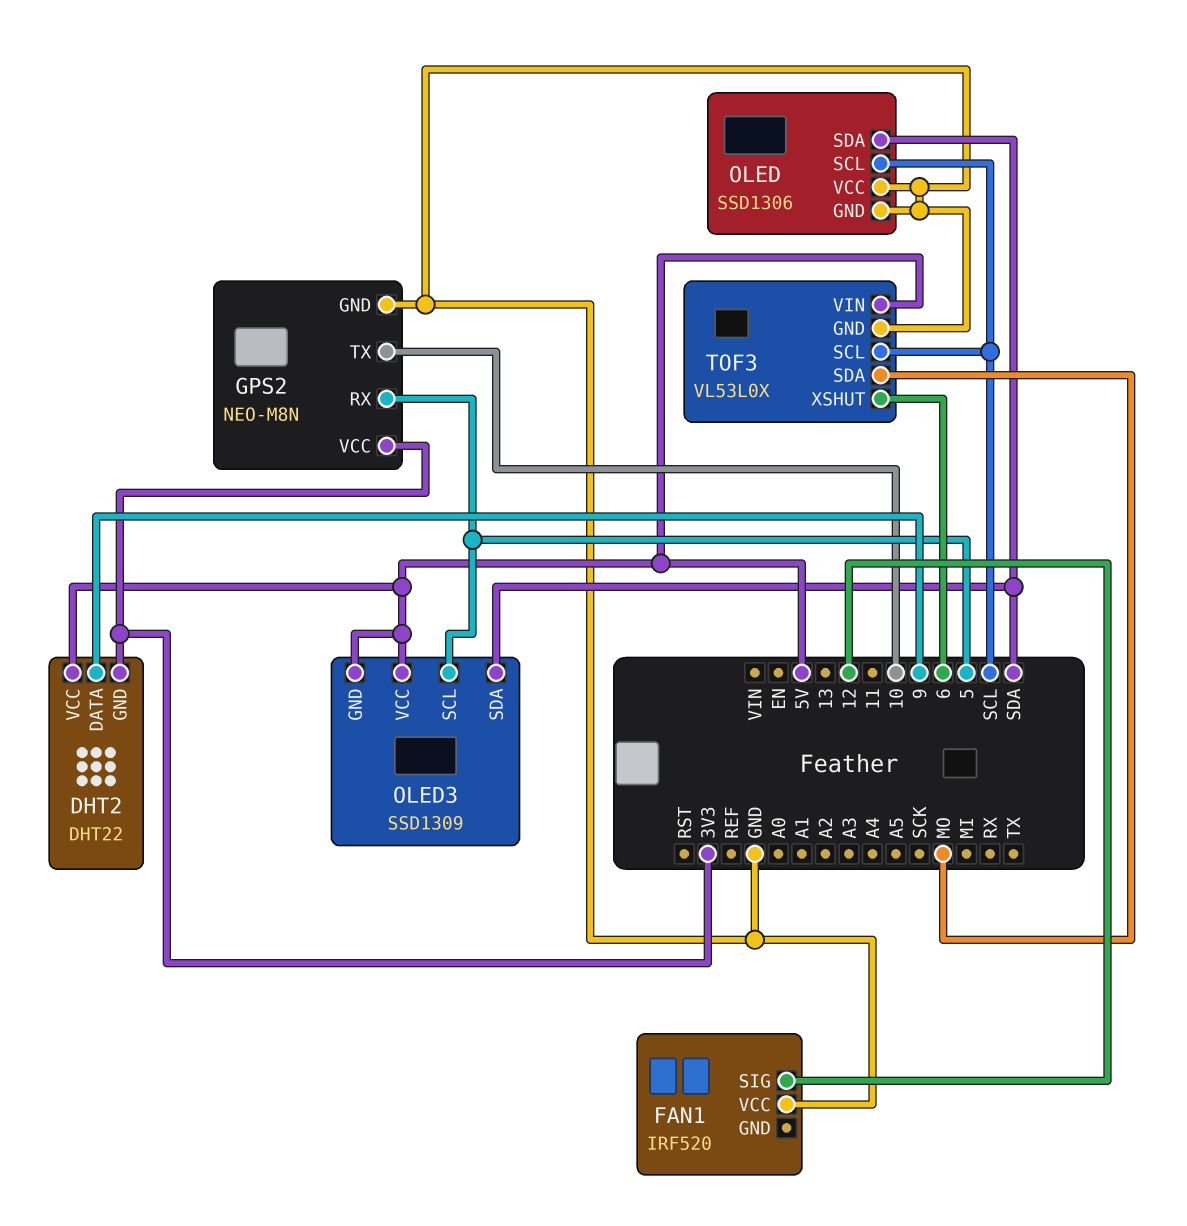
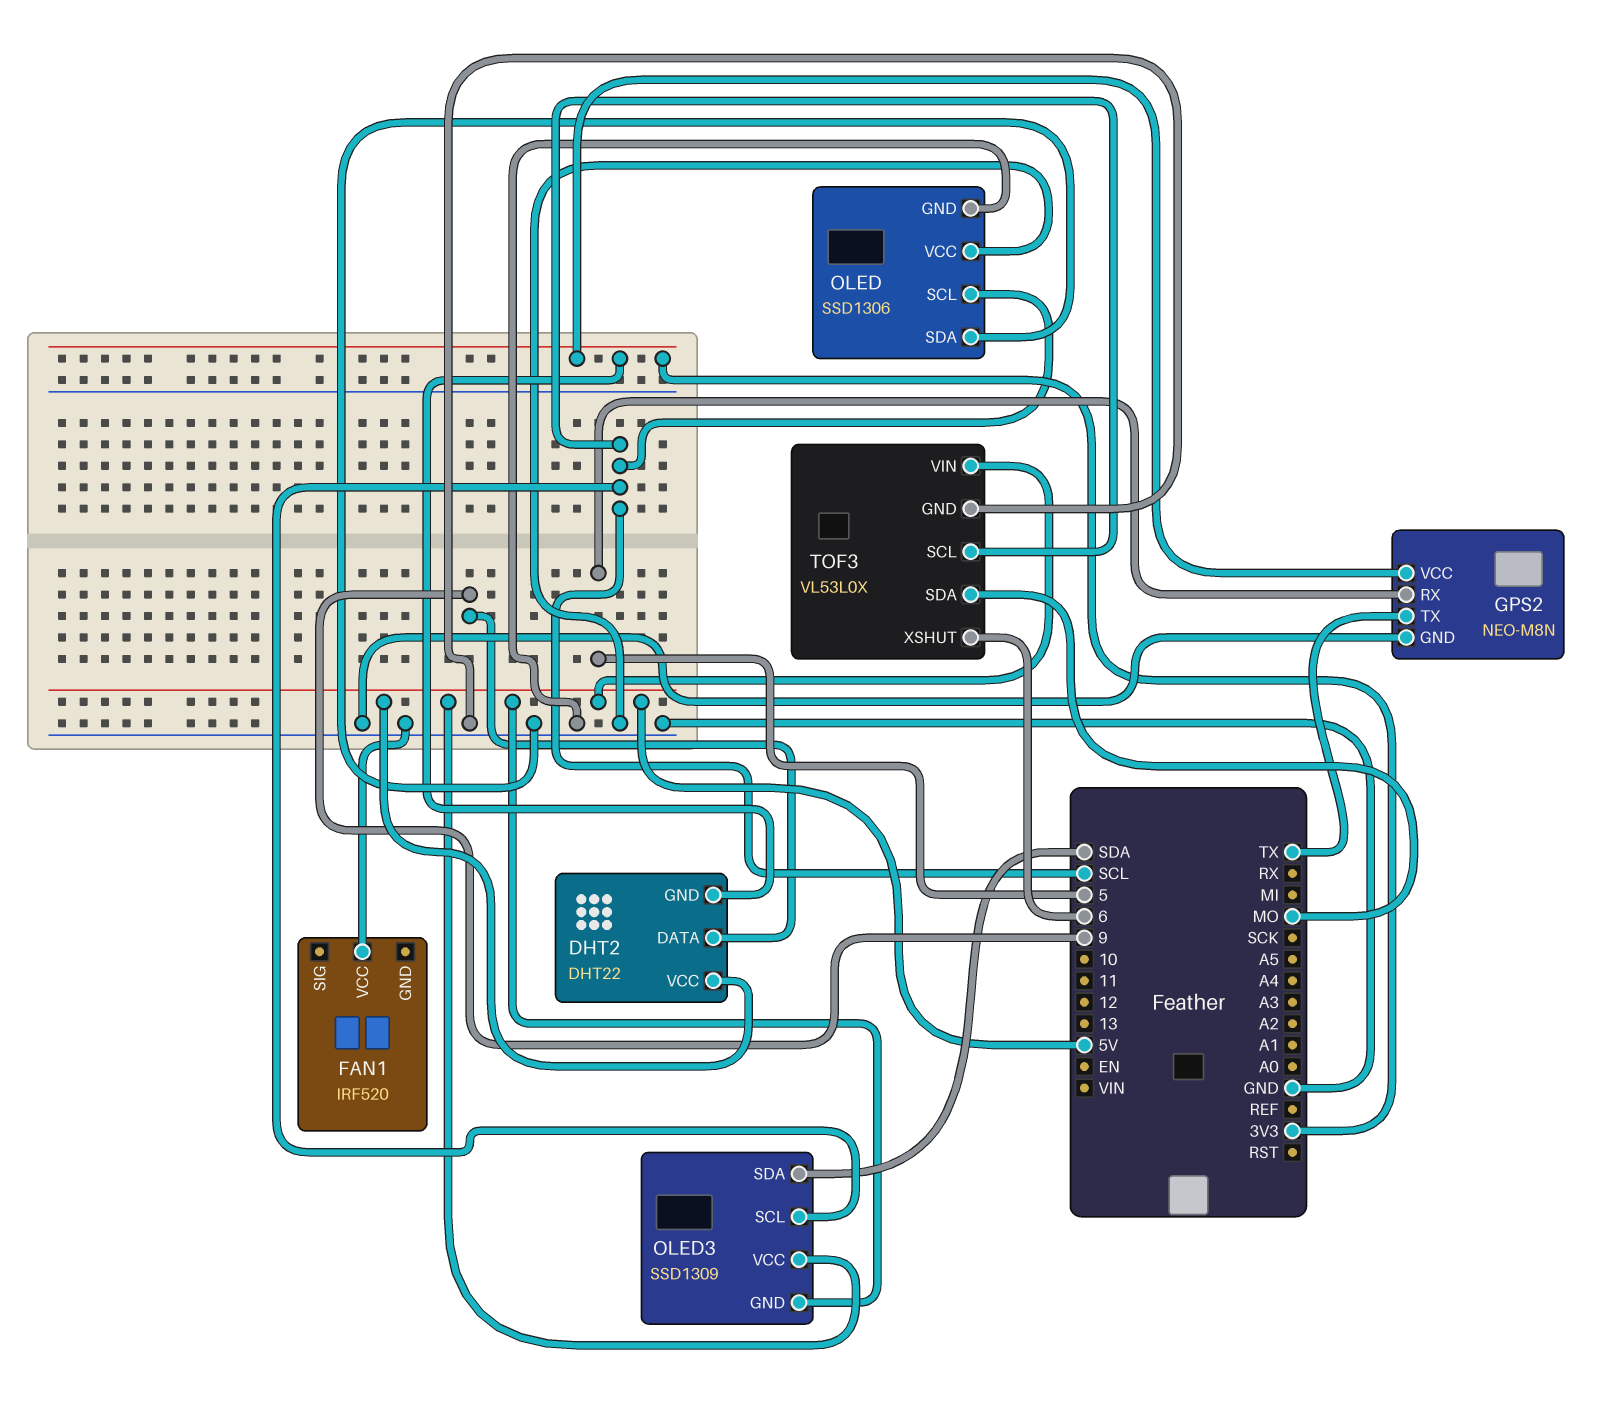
FAN1 pin SIG: 12 -> none
GPS2 pin TX: 10 -> TX
OLED pin SDA: SDA -> GND
OLED3 pin SCL: 5 -> SCL

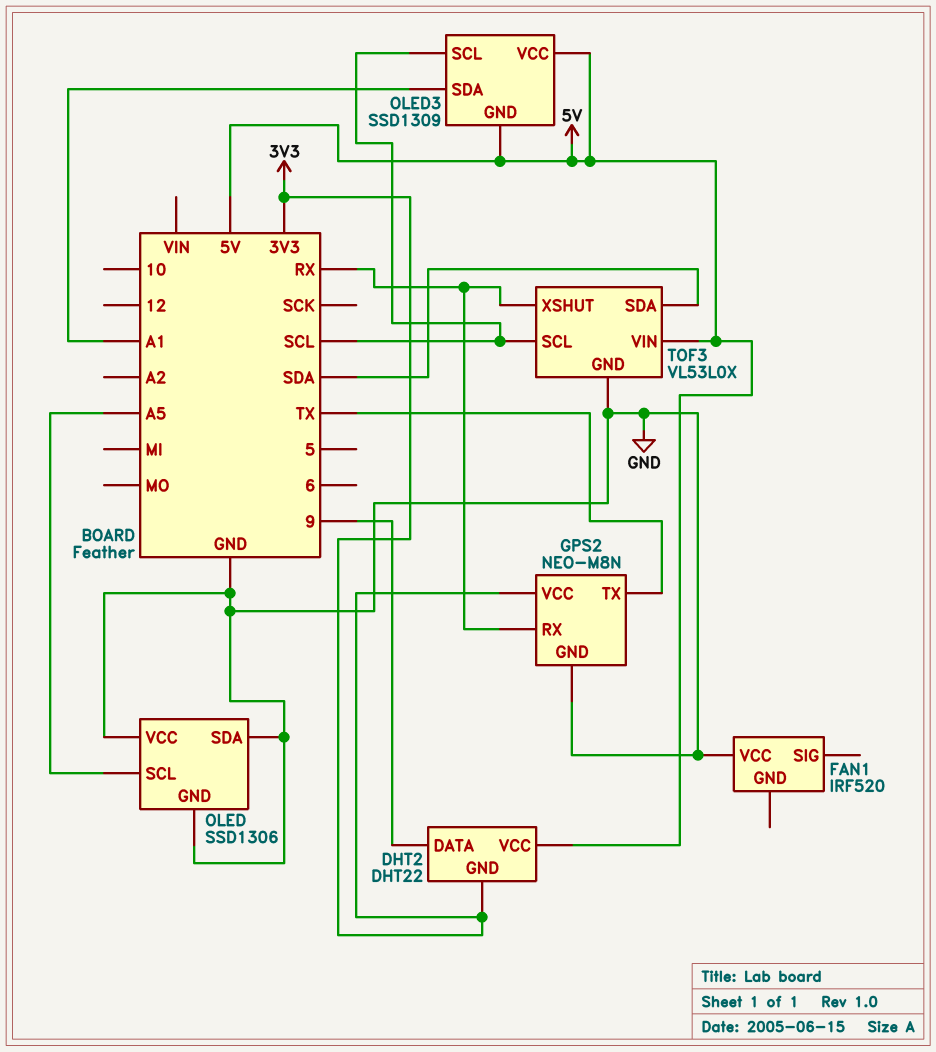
GPS2 pin RX: 5 -> RX
OLED pin SCL: SCL -> A5
OLED3 pin SDA: SDA -> A1
TOF3 pin SDA: MO -> SDA
TOF3 pin XSHUT: 6 -> RX

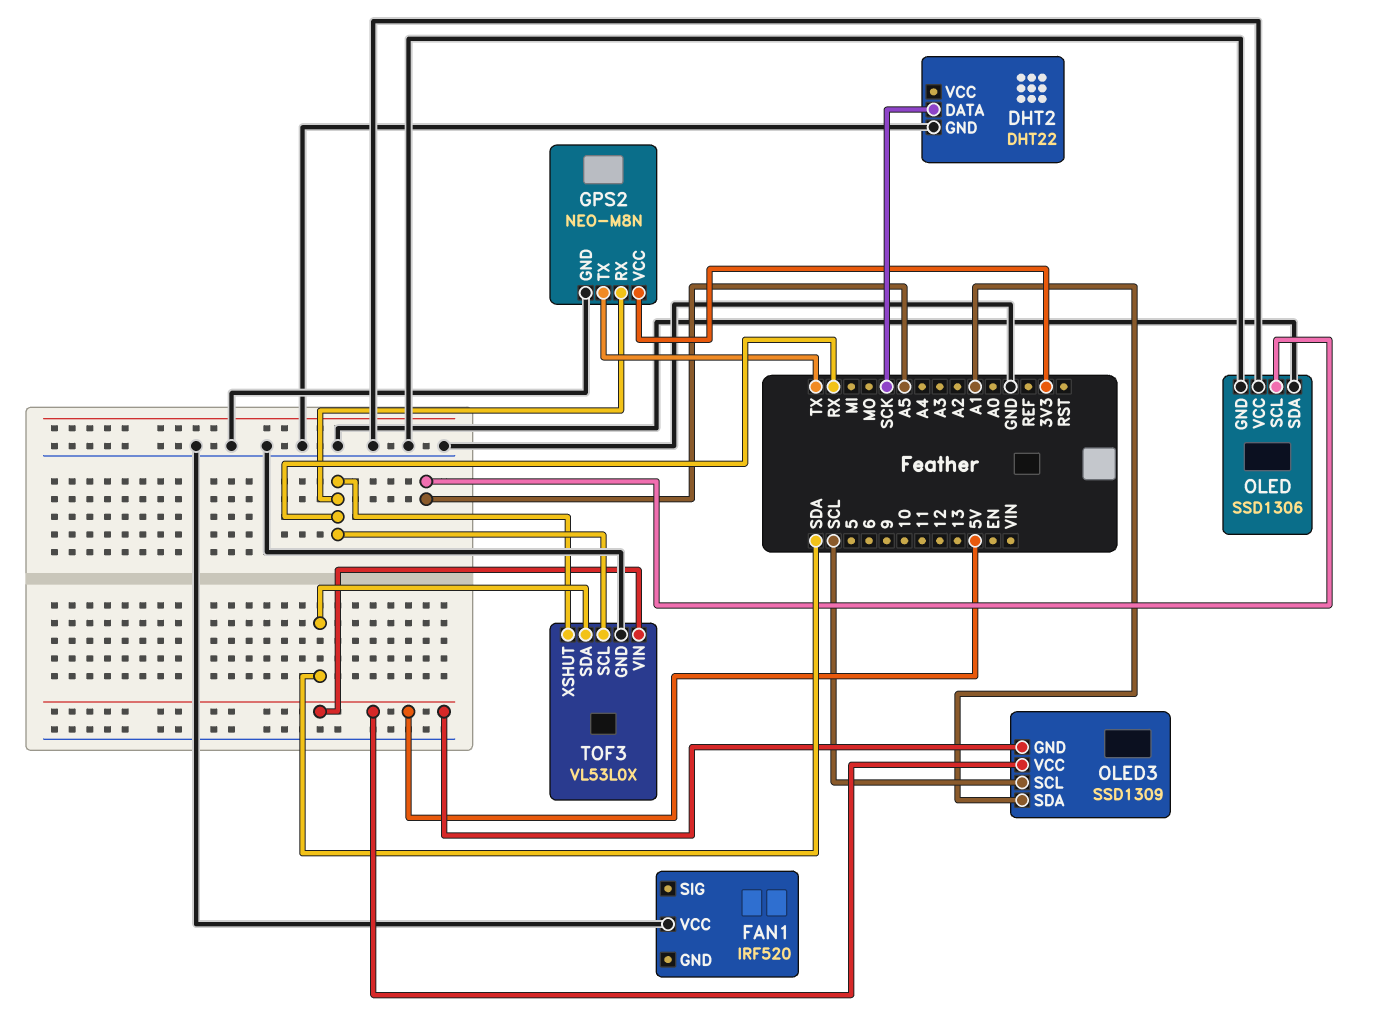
DHT2 pin DATA: 9 -> SCK
DHT2 pin GND: 3V3 -> GND
DHT2 pin VCC: 5V -> none
TOF3 pin SCL: SCL -> RX

